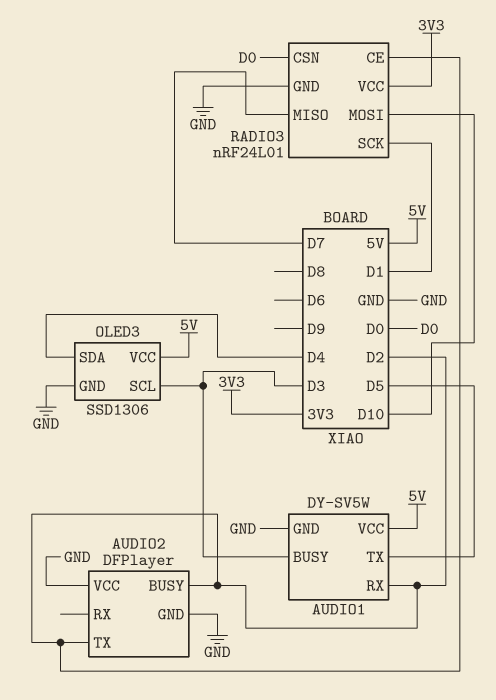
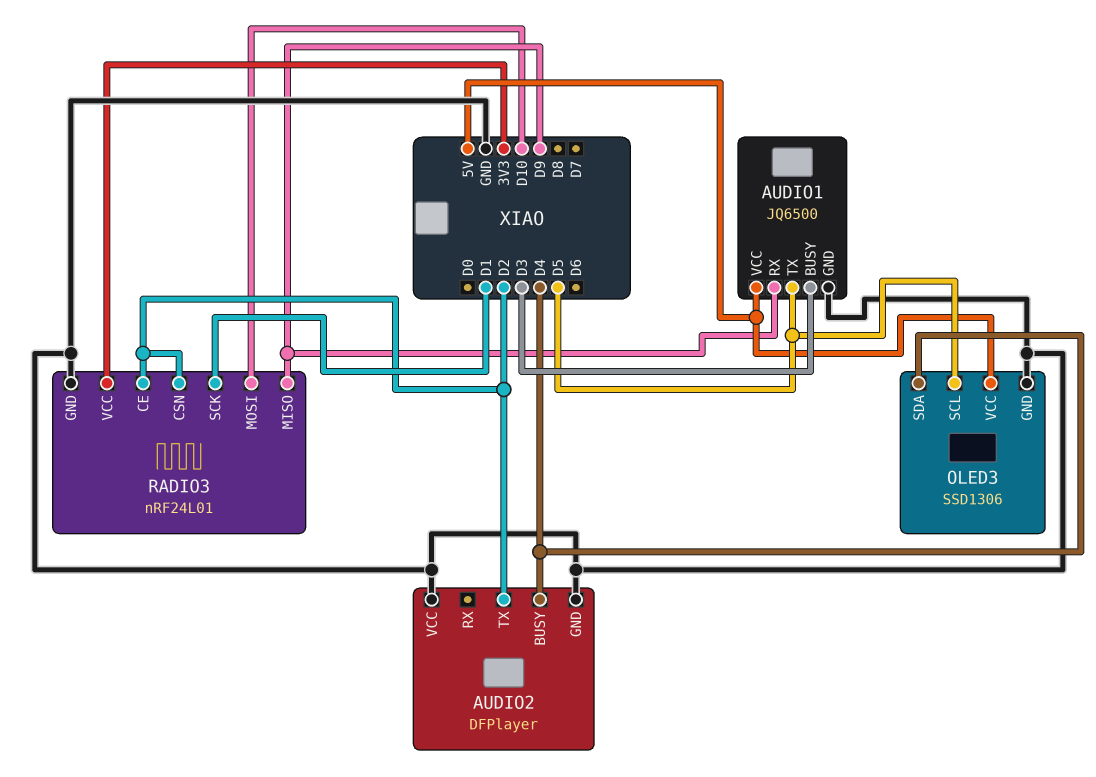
AUDIO1: DY-SV5W -> JQ6500
AUDIO1 pin RX: D2 -> D9
AUDIO2 pin BUSY: D2 -> D4
OLED3 pin SCL: D3 -> D5
RADIO3 pin CSN: D0 -> D2
RADIO3 pin MISO: D7 -> D9

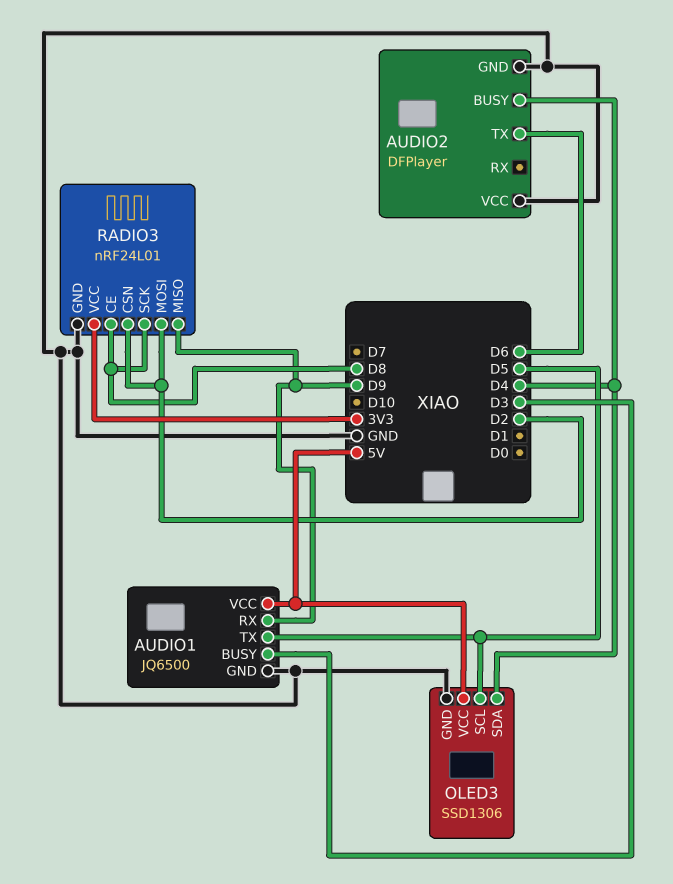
AUDIO2 pin TX: D2 -> D6
RADIO3 pin CE: D2 -> D8
RADIO3 pin MOSI: D10 -> D2
RADIO3 pin SCK: D1 -> D8

